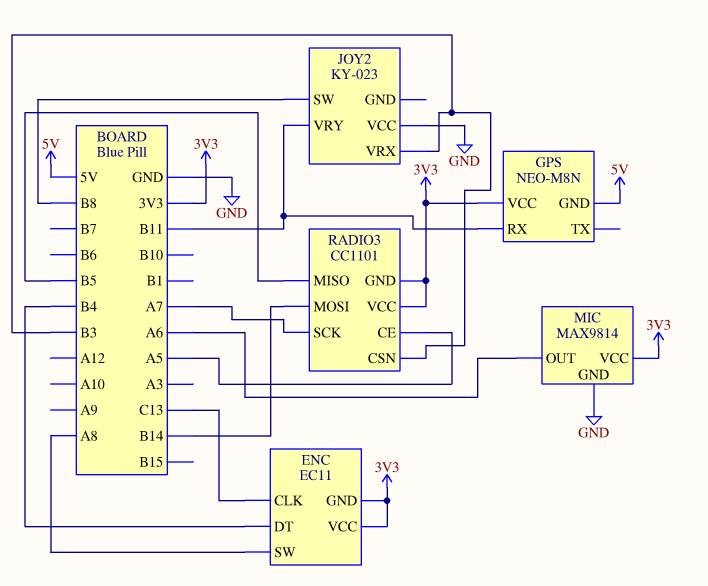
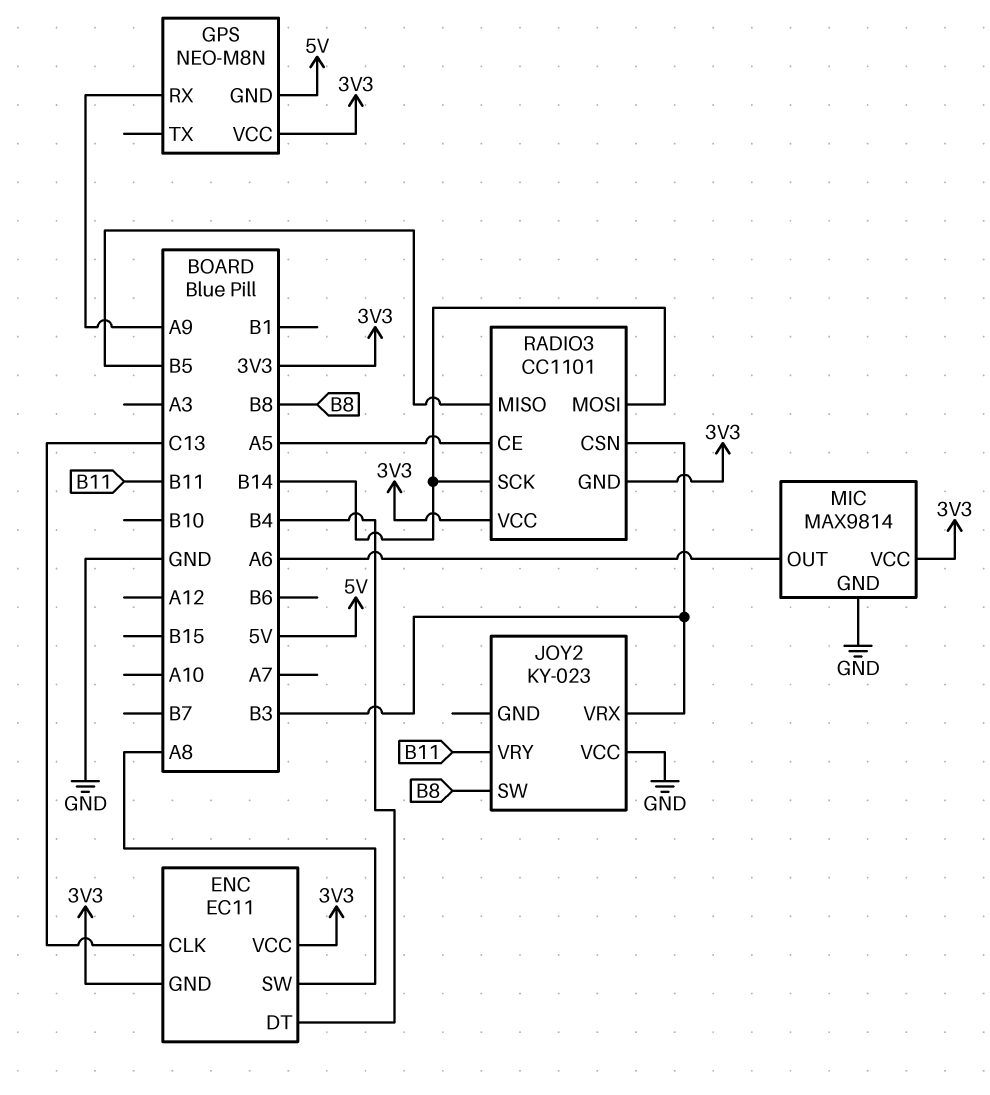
GPS pin RX: B11 -> A9
RADIO3 pin SCK: A7 -> B14

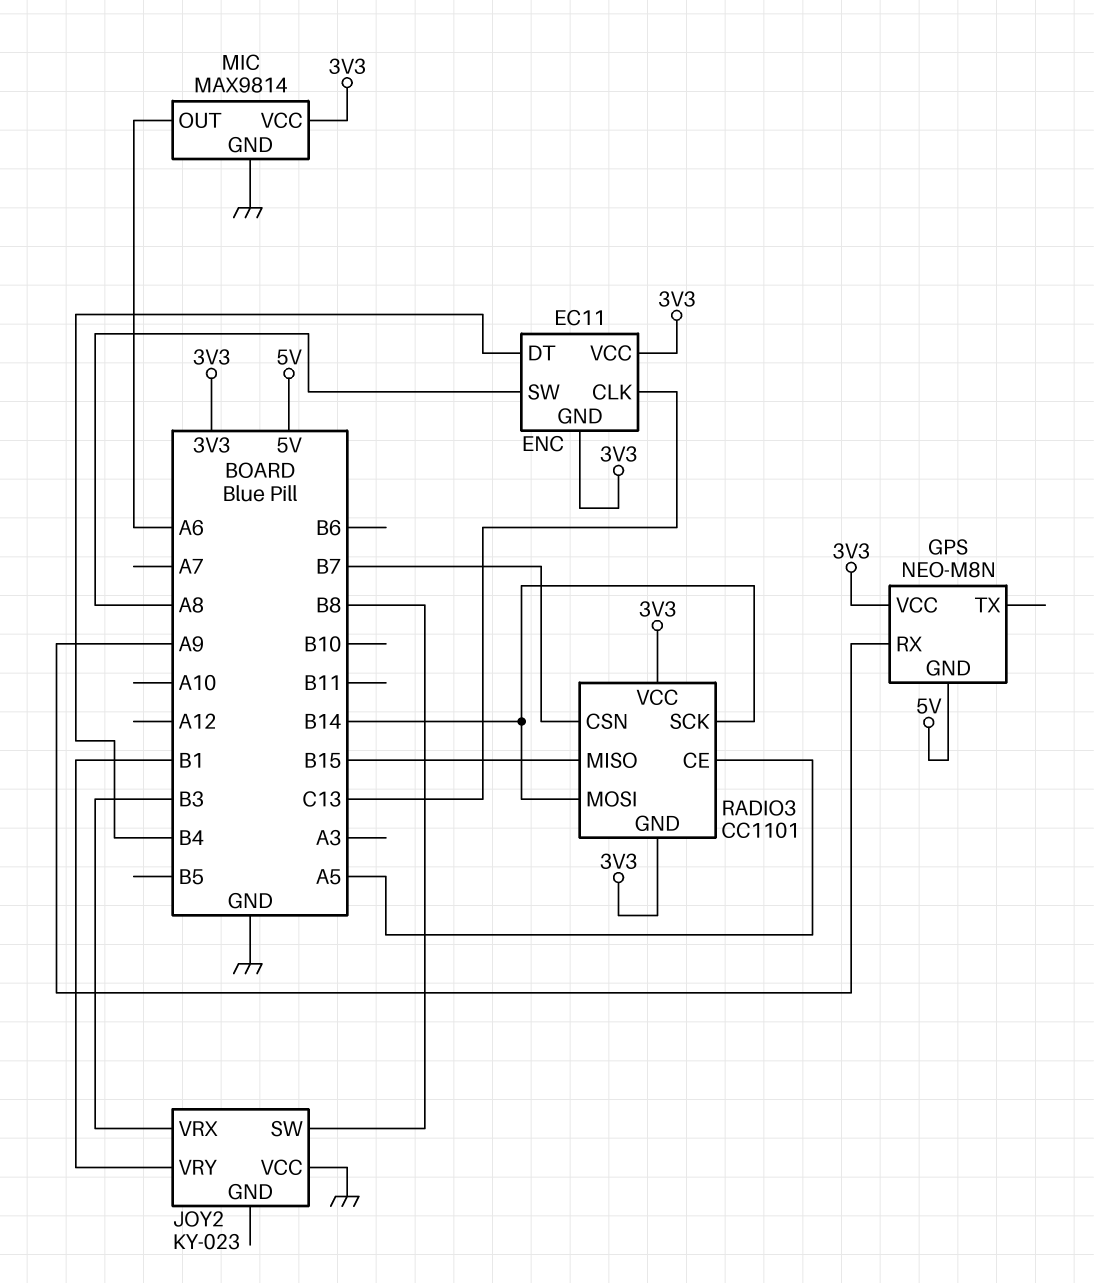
JOY2 pin VRY: B11 -> B1
RADIO3 pin CSN: B3 -> B7
RADIO3 pin MISO: B5 -> B15

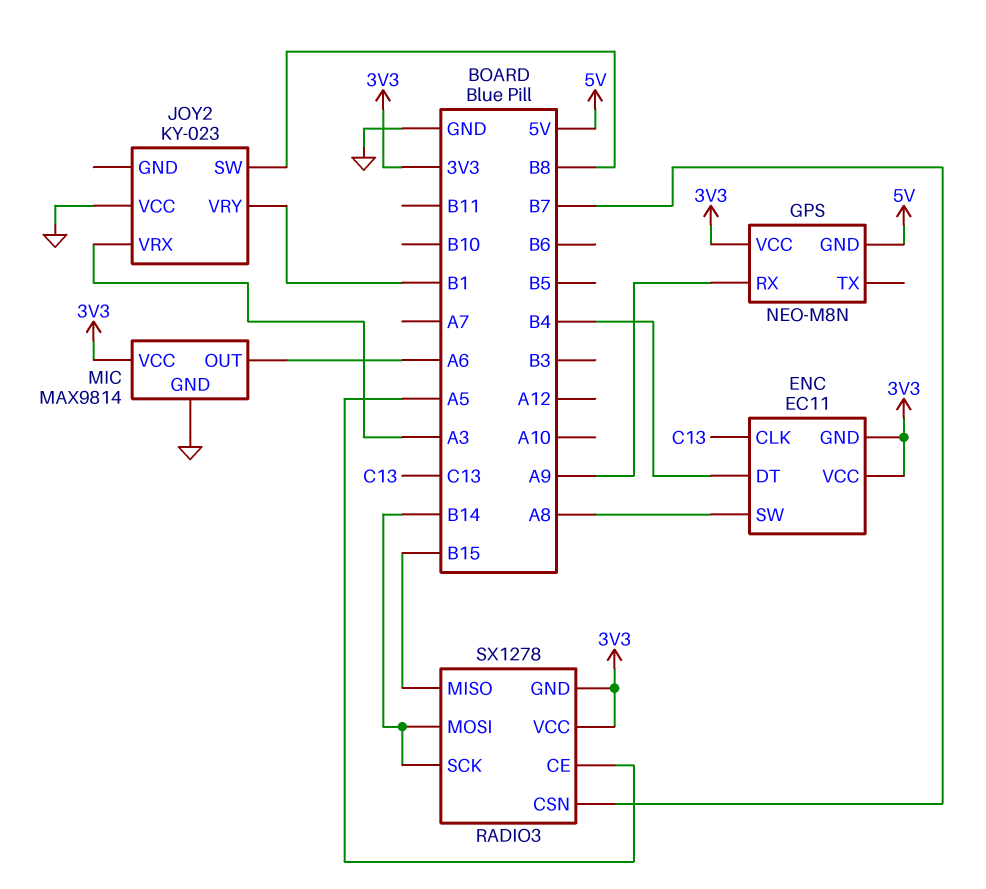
JOY2 pin VRX: B3 -> A3
RADIO3: CC1101 -> SX1278

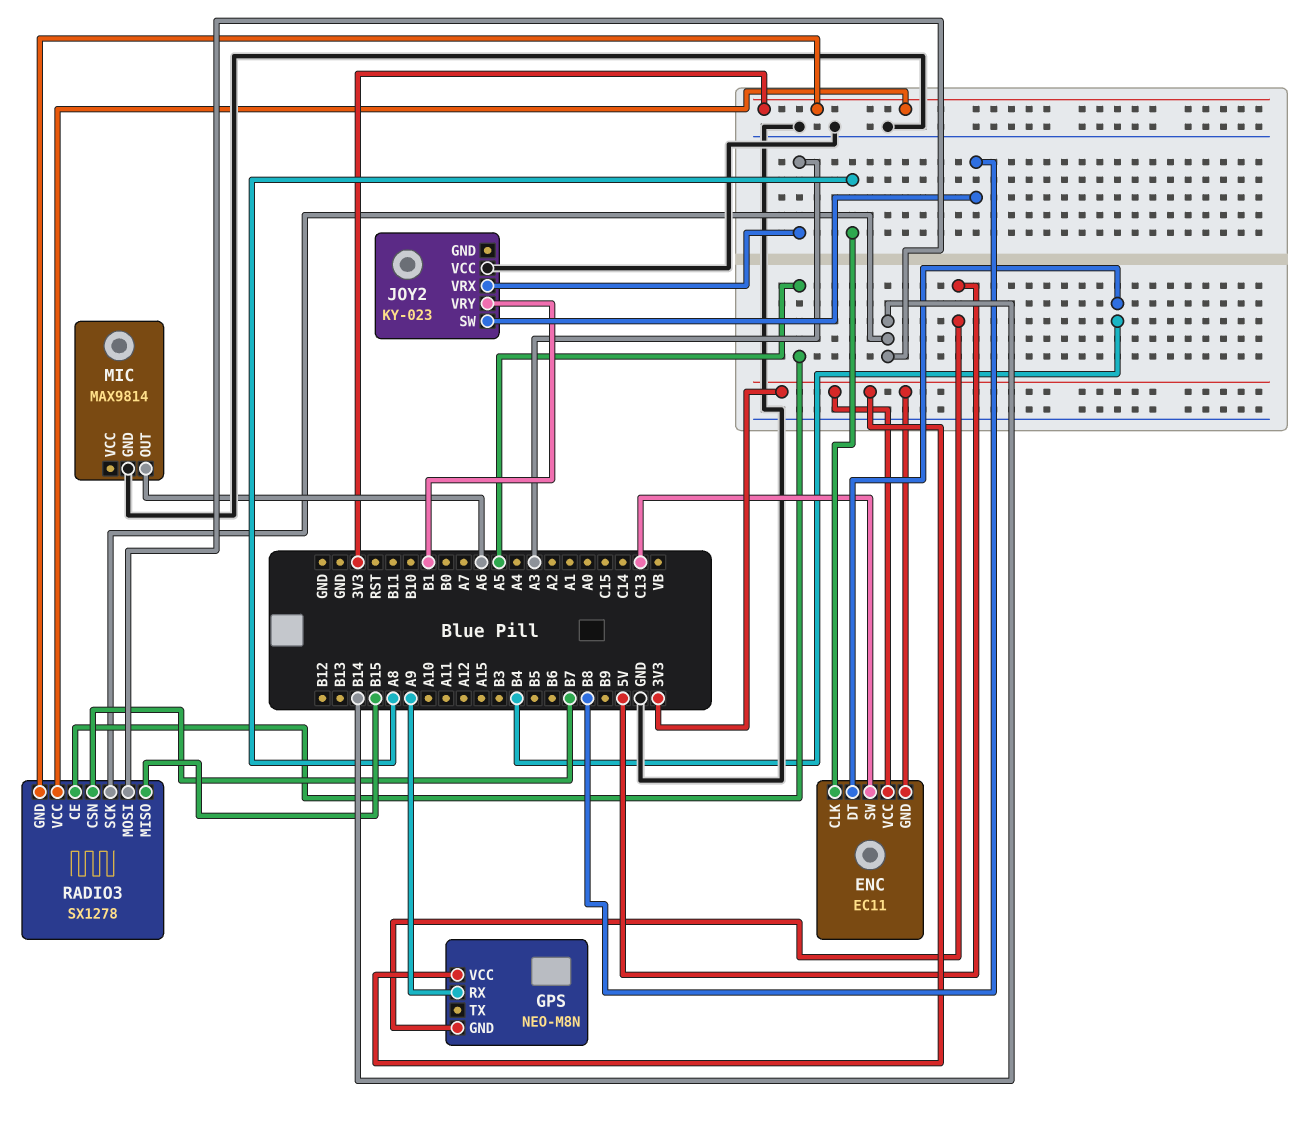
ENC pin CLK: C13 -> A8
ENC pin SW: A8 -> C13
MIC pin VCC: 3V3 -> none

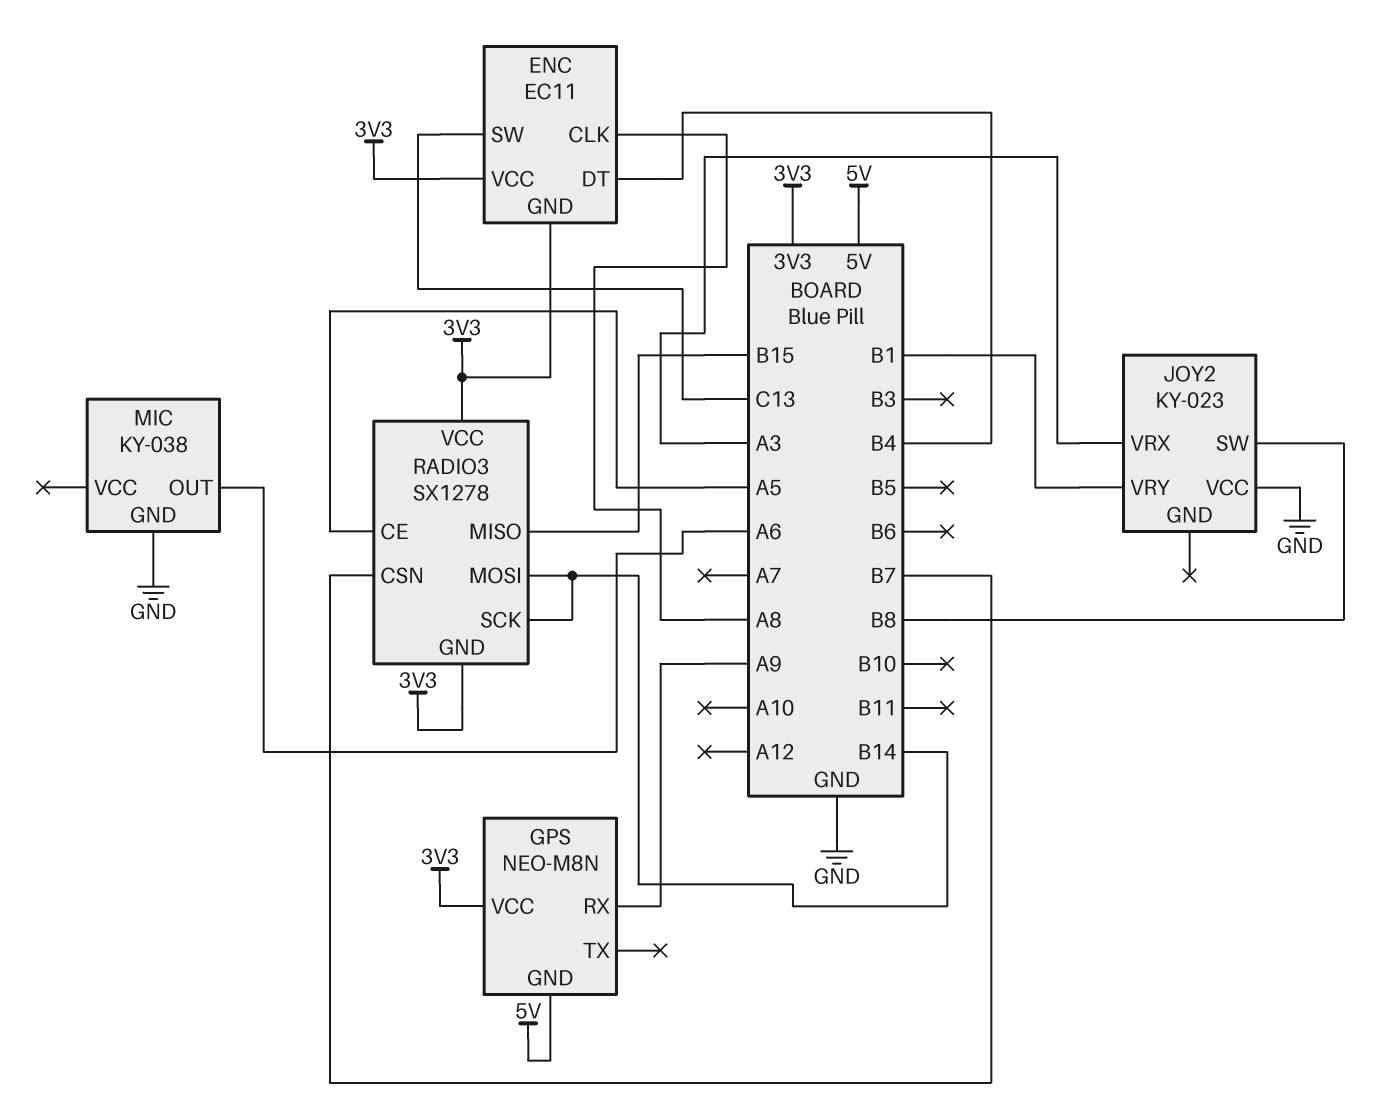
MIC: MAX9814 -> KY-038

